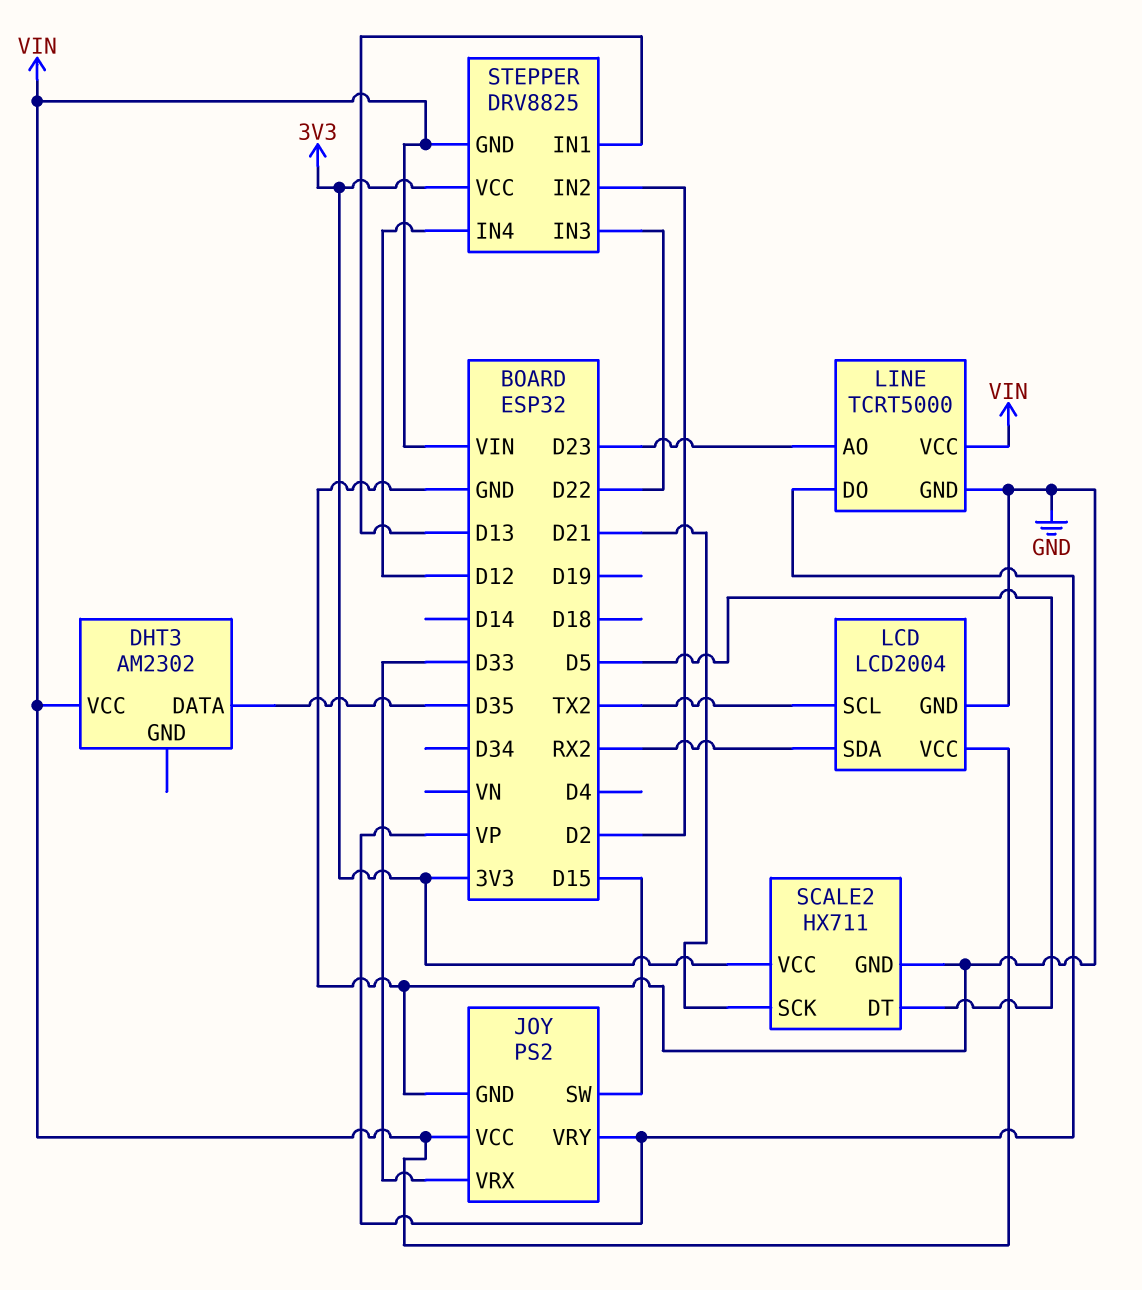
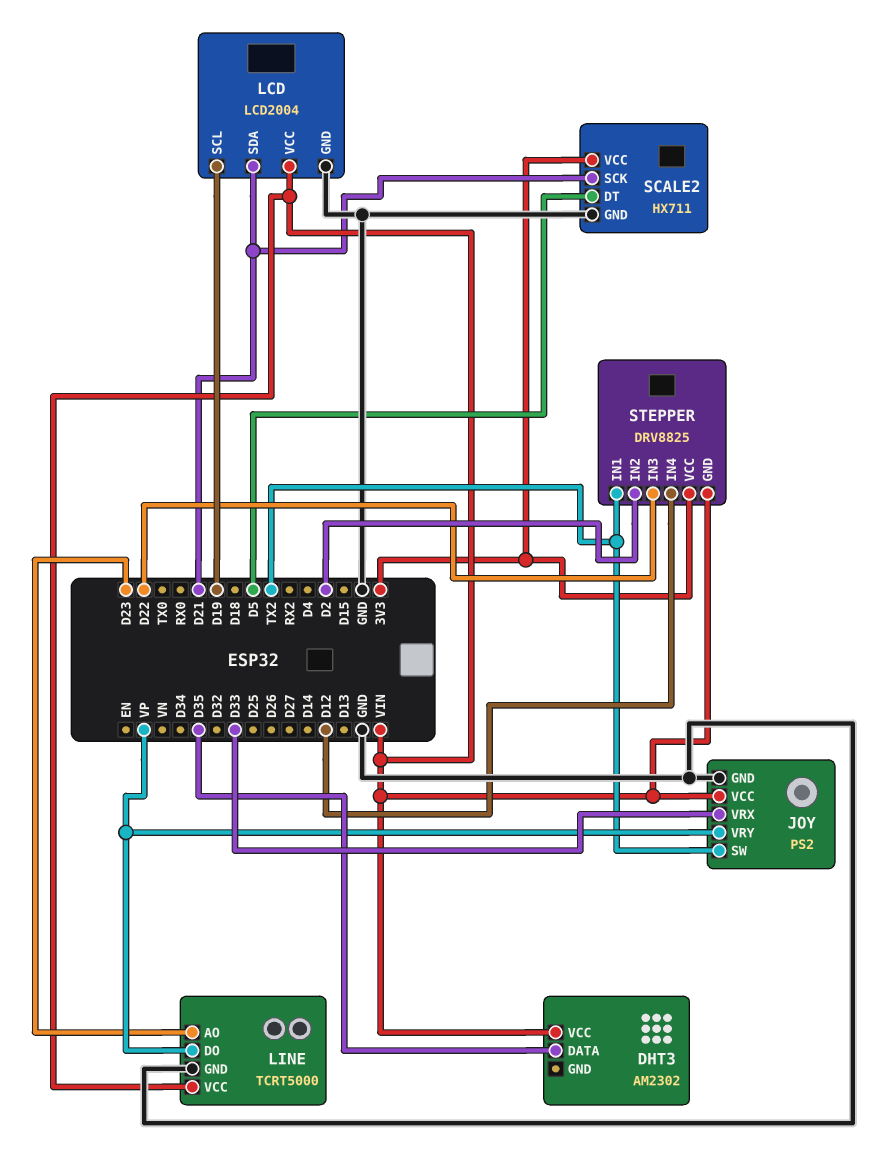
JOY pin SW: D15 -> TX2
LCD pin SCL: TX2 -> D19
LCD pin SDA: RX2 -> D21
STEPPER pin IN1: D13 -> TX2

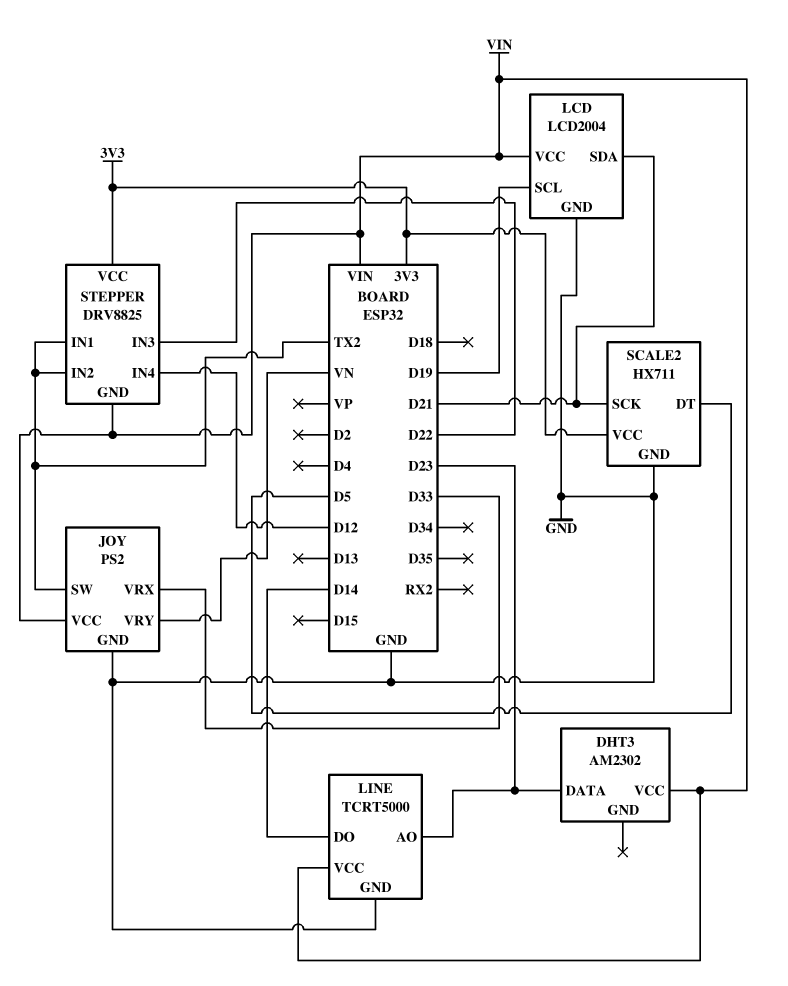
DHT3 pin DATA: D35 -> D23
JOY pin VRY: VP -> VN
LINE pin DO: VP -> D14
STEPPER pin IN2: D2 -> TX2

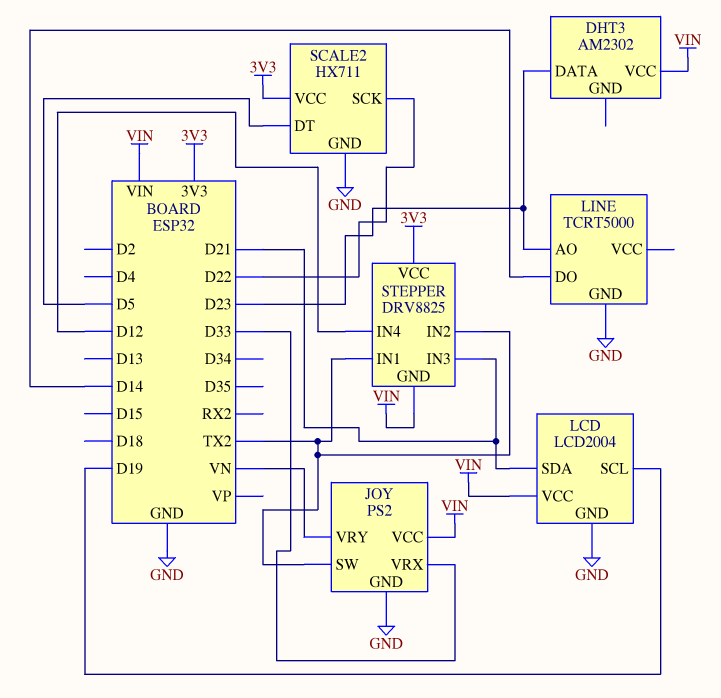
LINE pin VCC: VIN -> none
SCALE2 pin SCK: D21 -> D22
STEPPER pin IN3: D22 -> D21

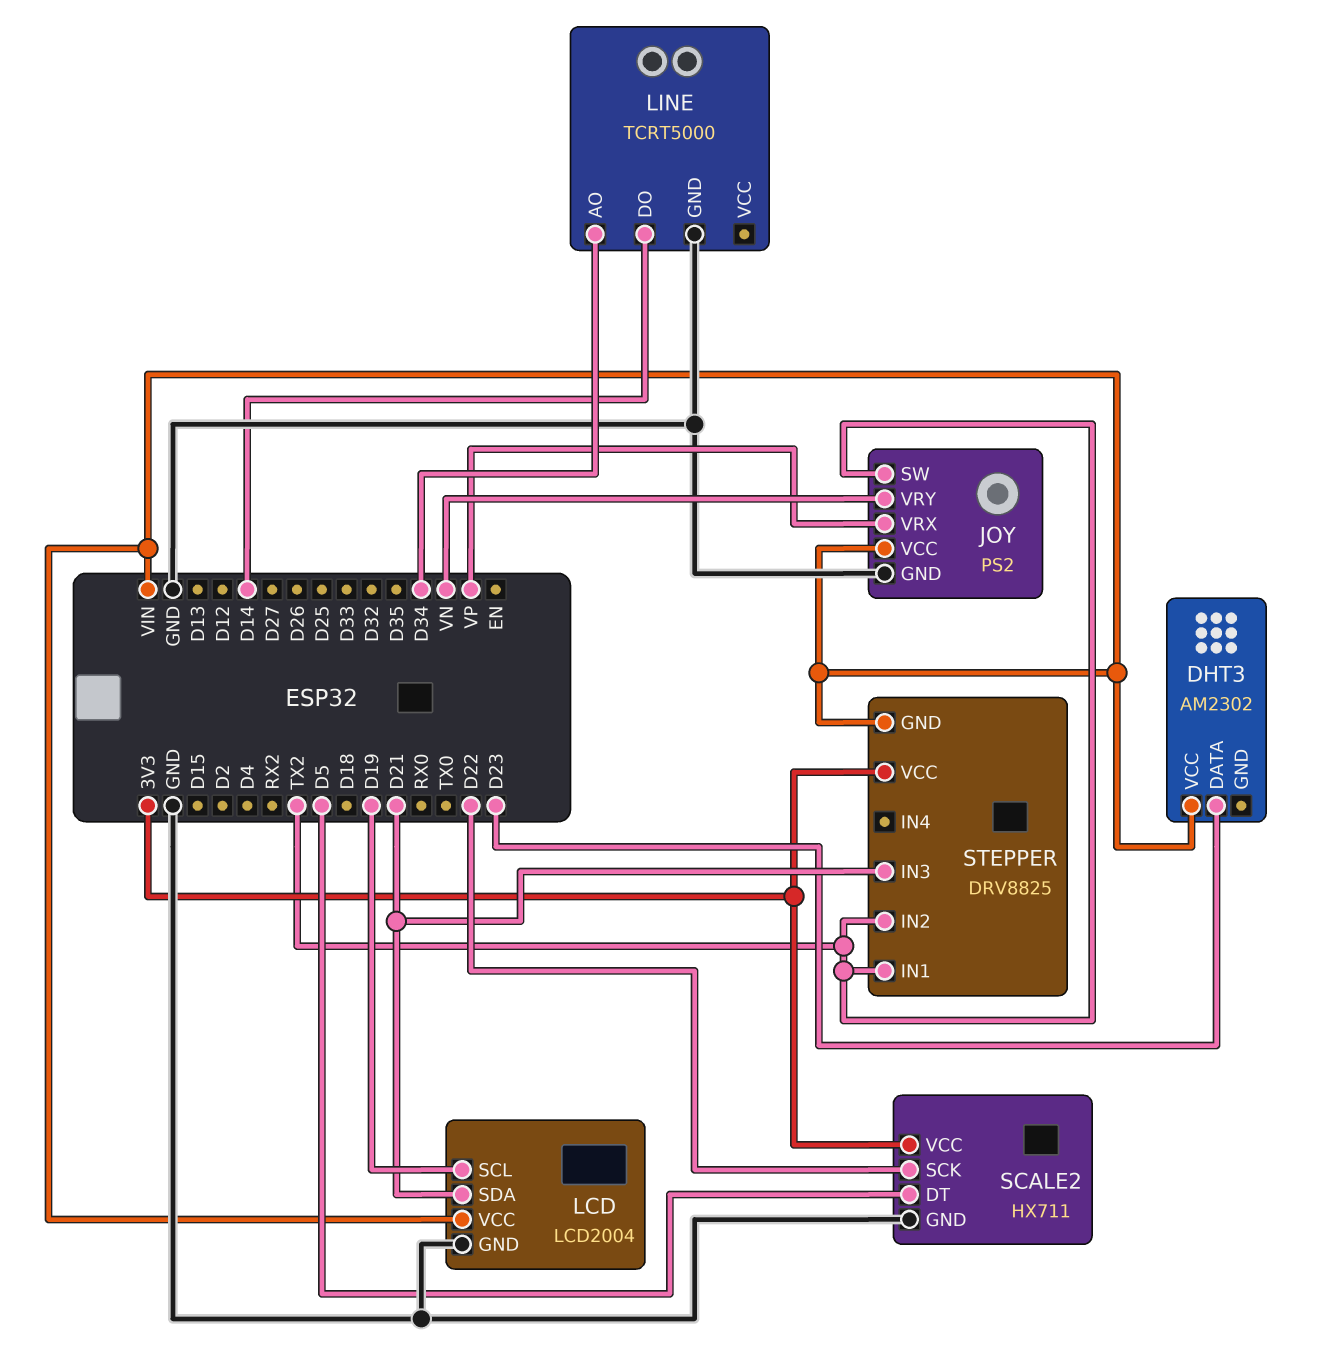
JOY pin VRX: D33 -> VP
LINE pin AO: D23 -> D34
STEPPER pin IN4: D12 -> none

